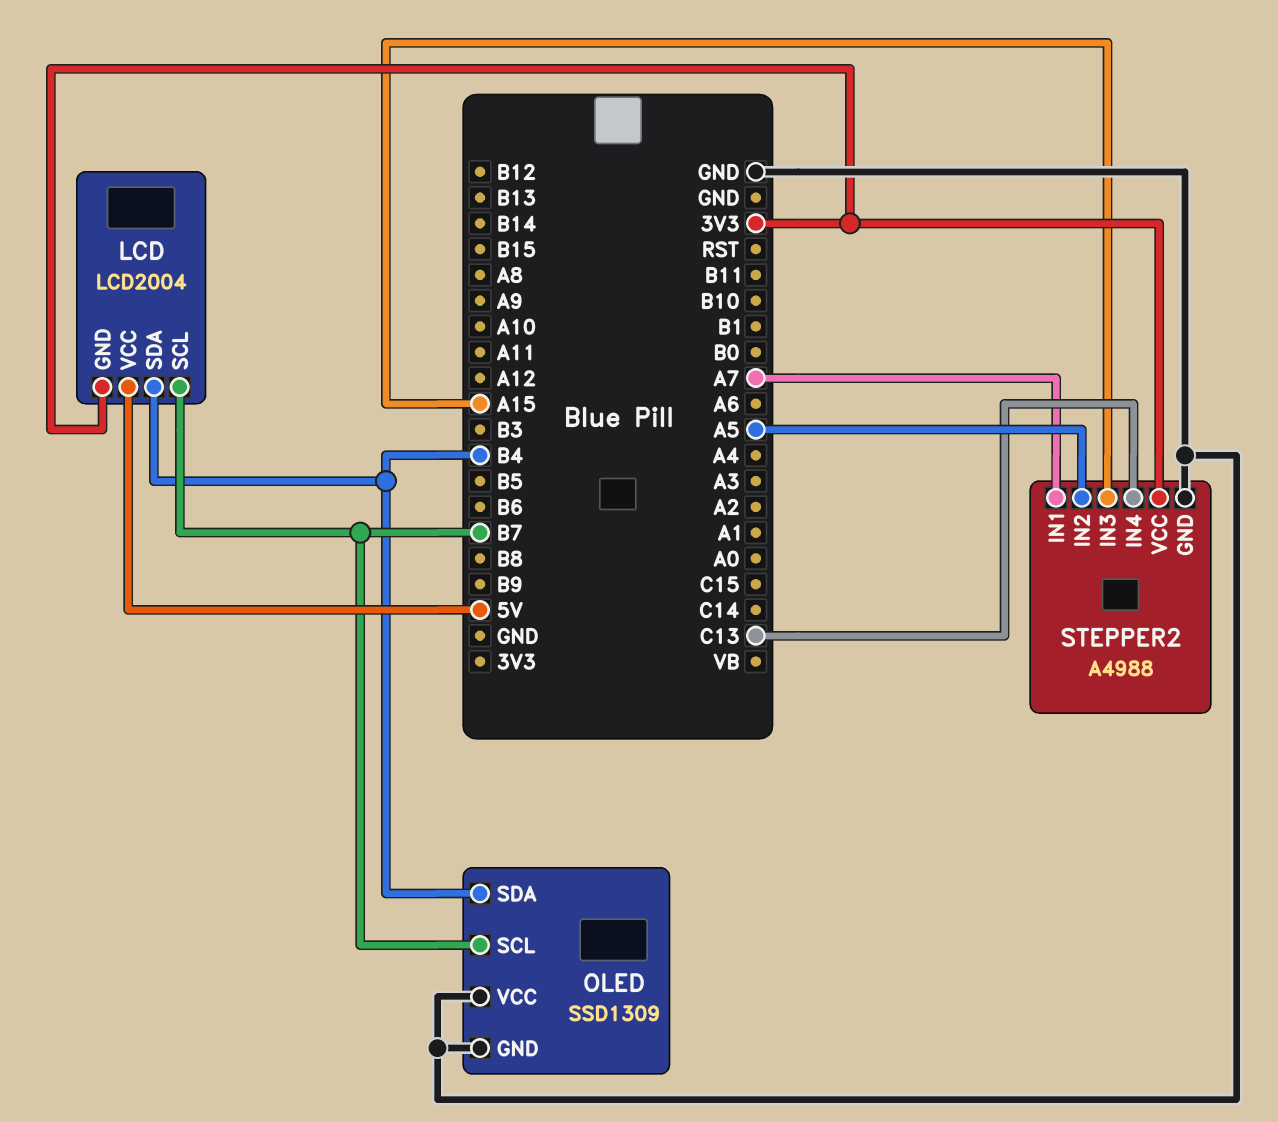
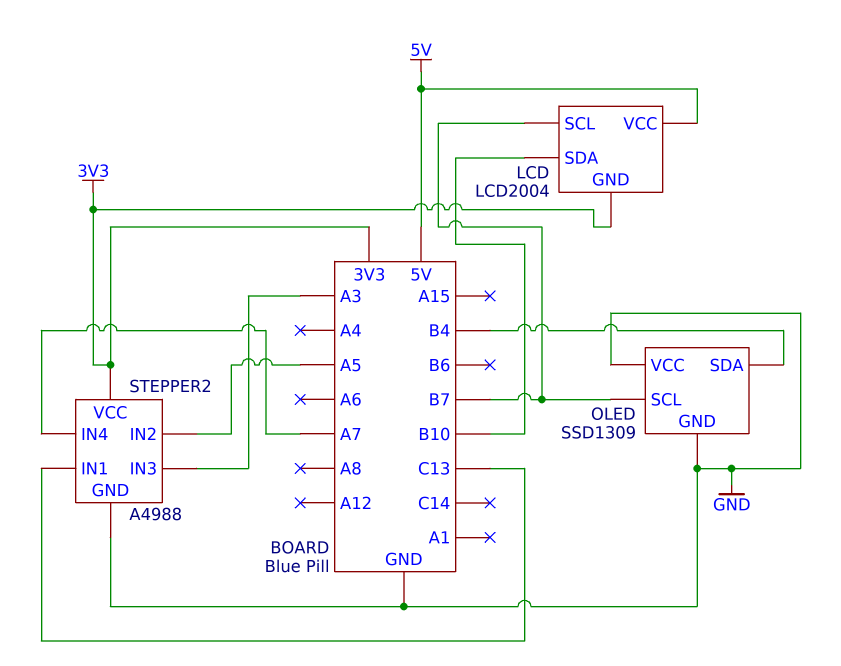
LCD pin SDA: B4 -> B10
STEPPER2 pin IN1: A7 -> C13
STEPPER2 pin IN3: A15 -> A3
STEPPER2 pin IN4: C13 -> A7

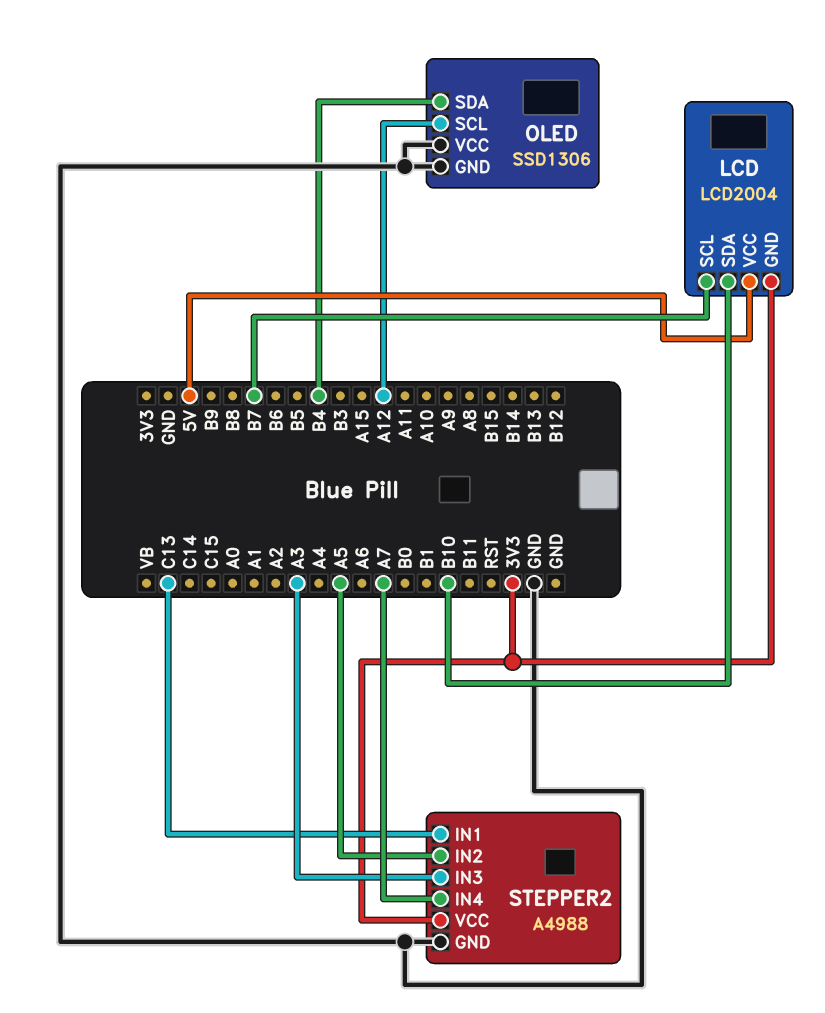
OLED: SSD1309 -> SSD1306
OLED pin SCL: B7 -> A12

